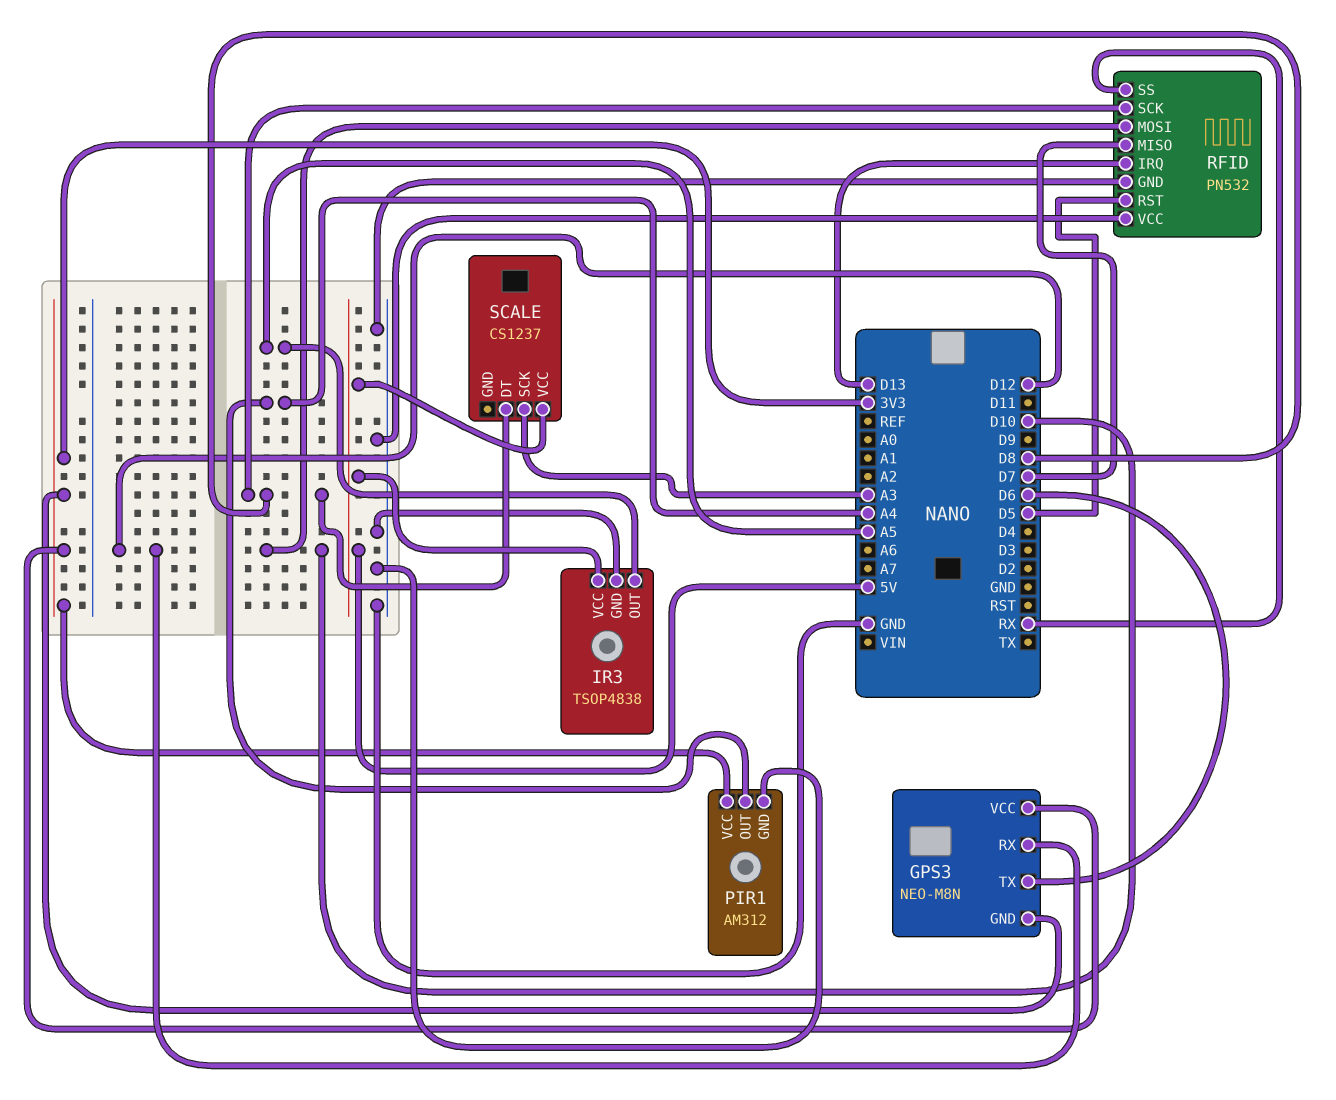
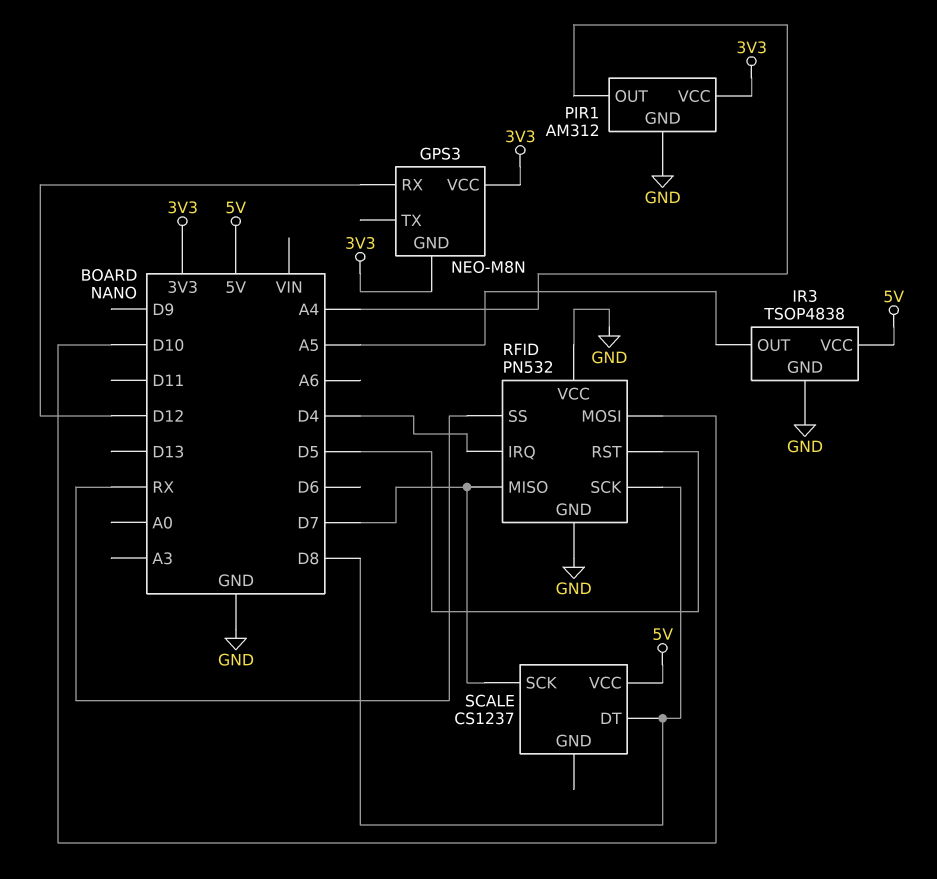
GPS3 pin TX: D6 -> none
RFID pin IRQ: D13 -> D4
SCALE pin SCK: A3 -> D7

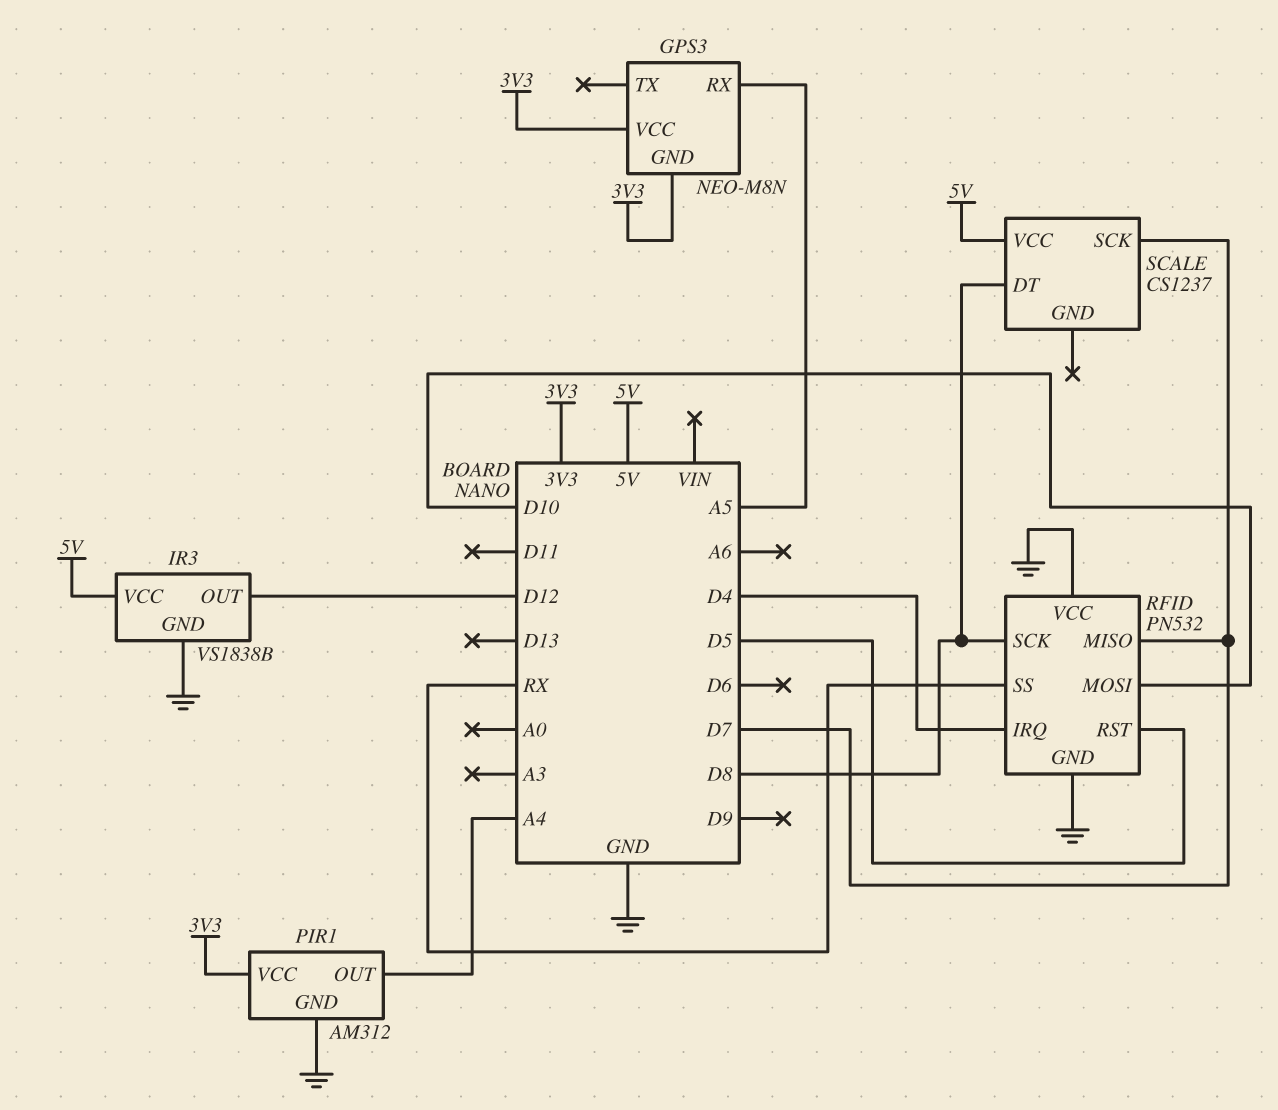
GPS3 pin RX: D12 -> A5
IR3: TSOP4838 -> VS1838B
IR3 pin OUT: A5 -> D12

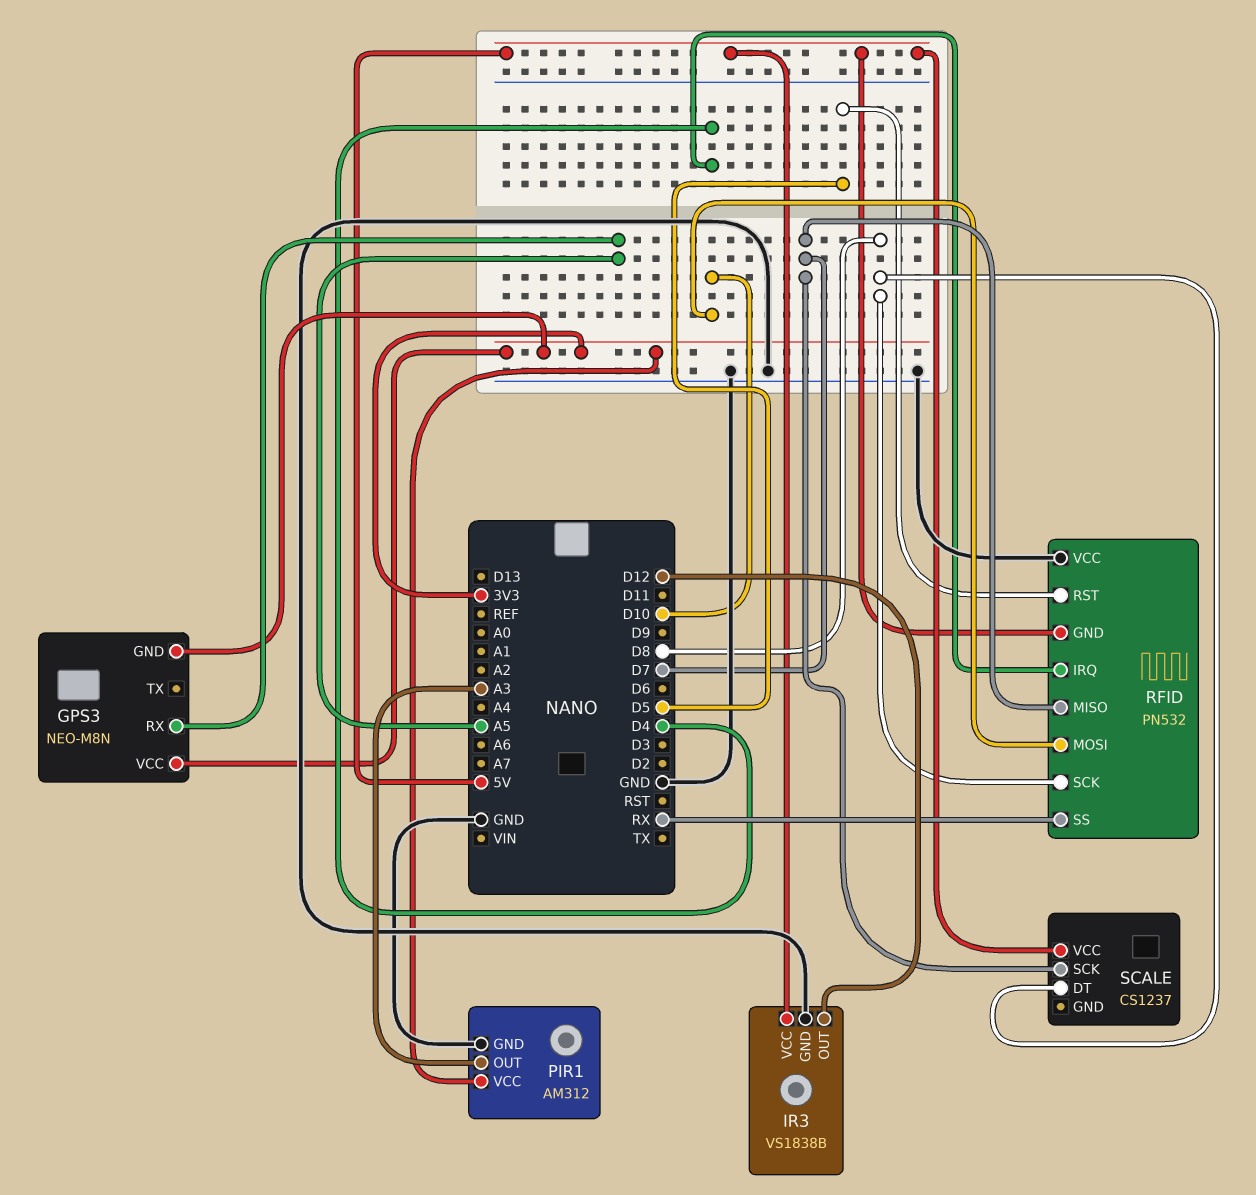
PIR1 pin OUT: A4 -> A3
RFID pin GND: GND -> 5V

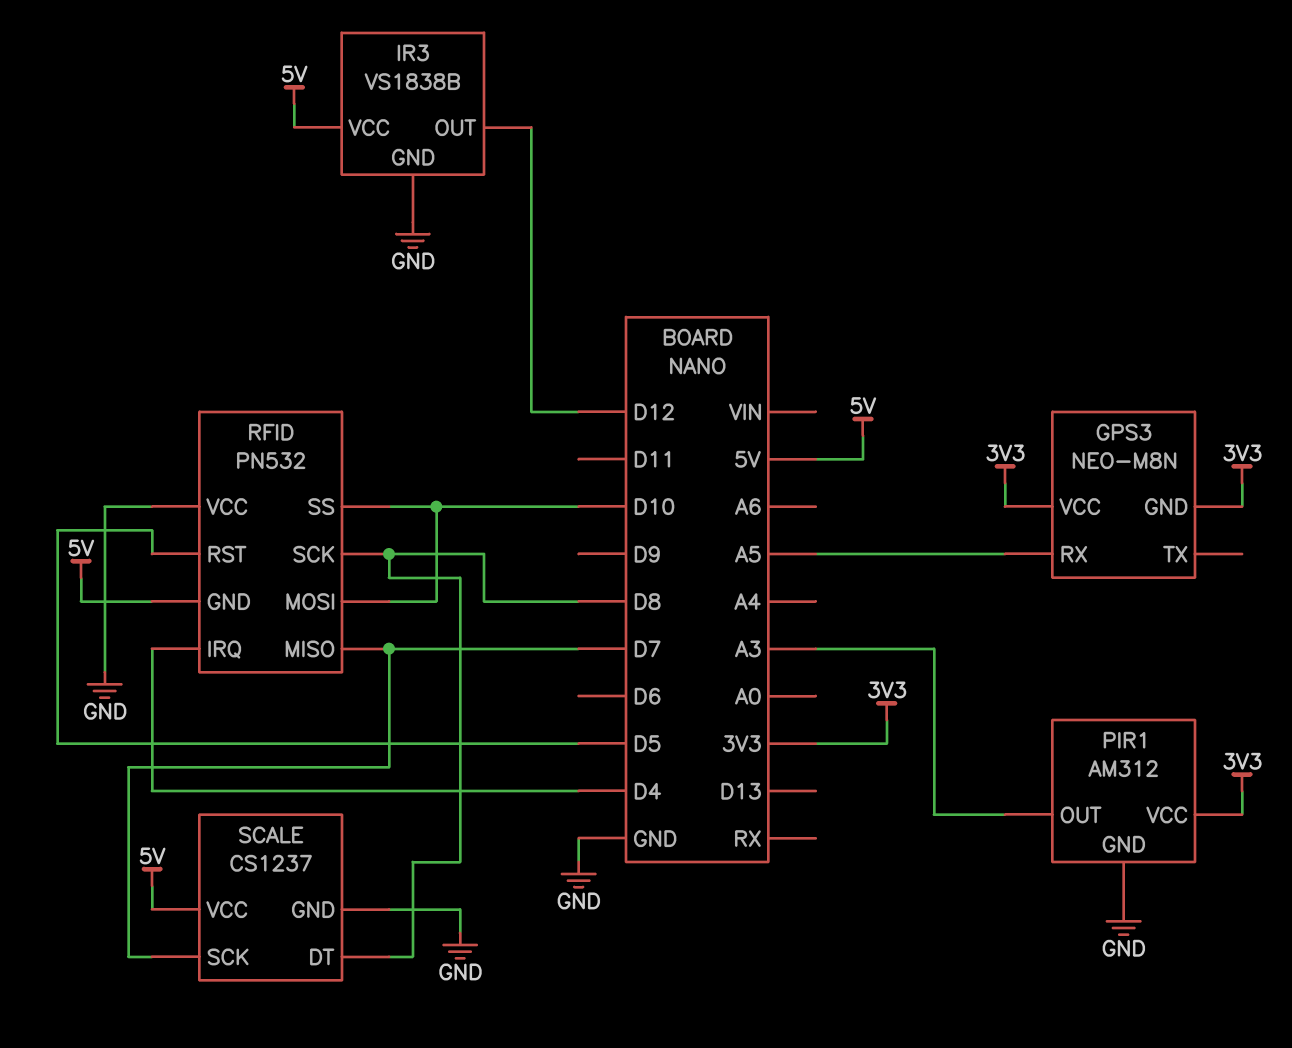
RFID pin SS: RX -> D10
SCALE pin GND: none -> GND

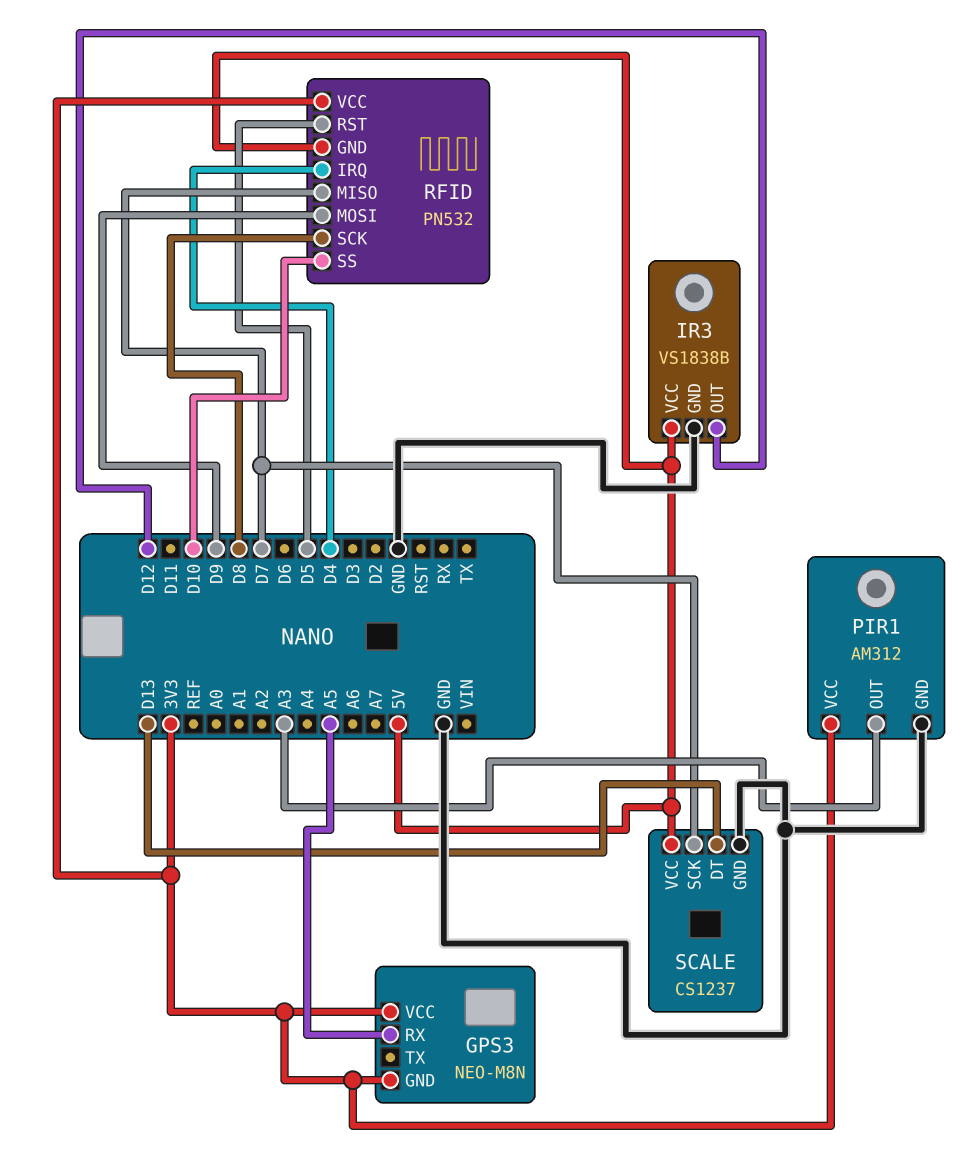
RFID pin MOSI: D10 -> D9
RFID pin VCC: GND -> 3V3
SCALE pin DT: D8 -> D13

